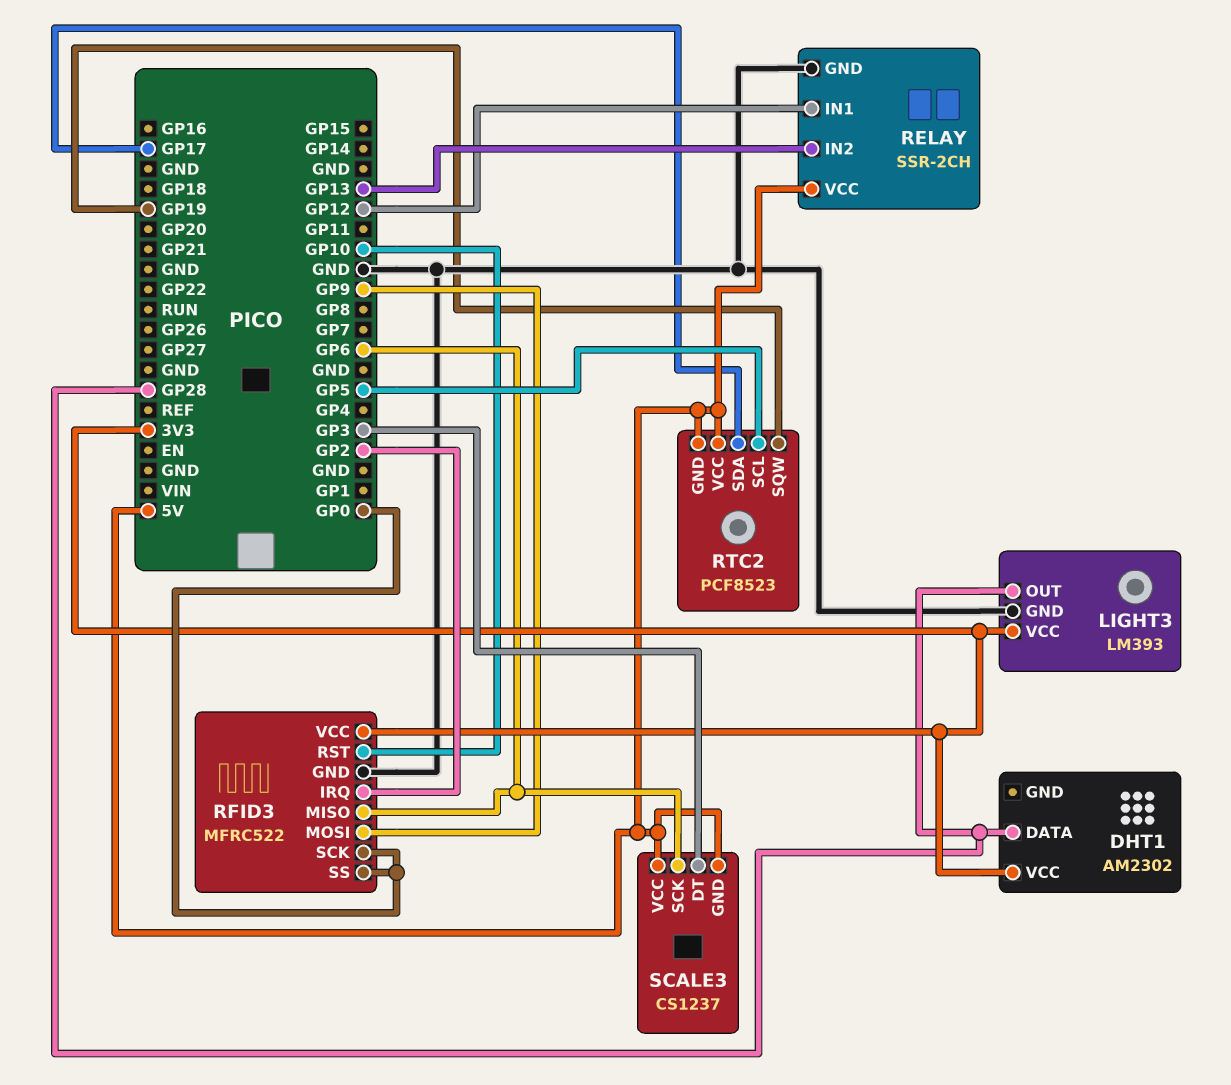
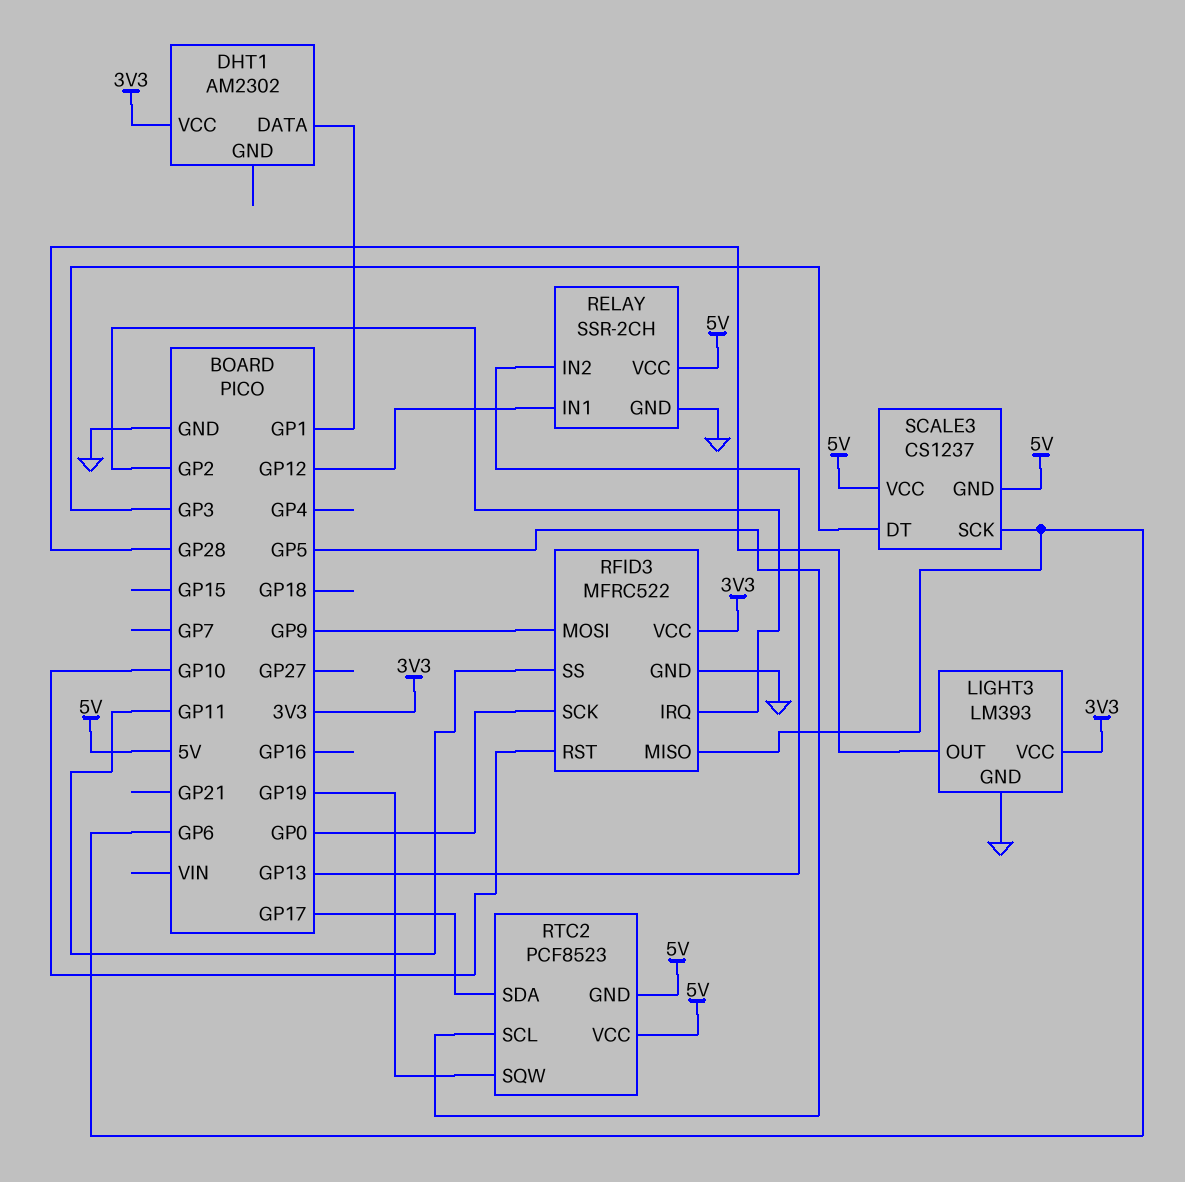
DHT1 pin DATA: GP28 -> GP1
RFID3 pin SS: GP0 -> GP11

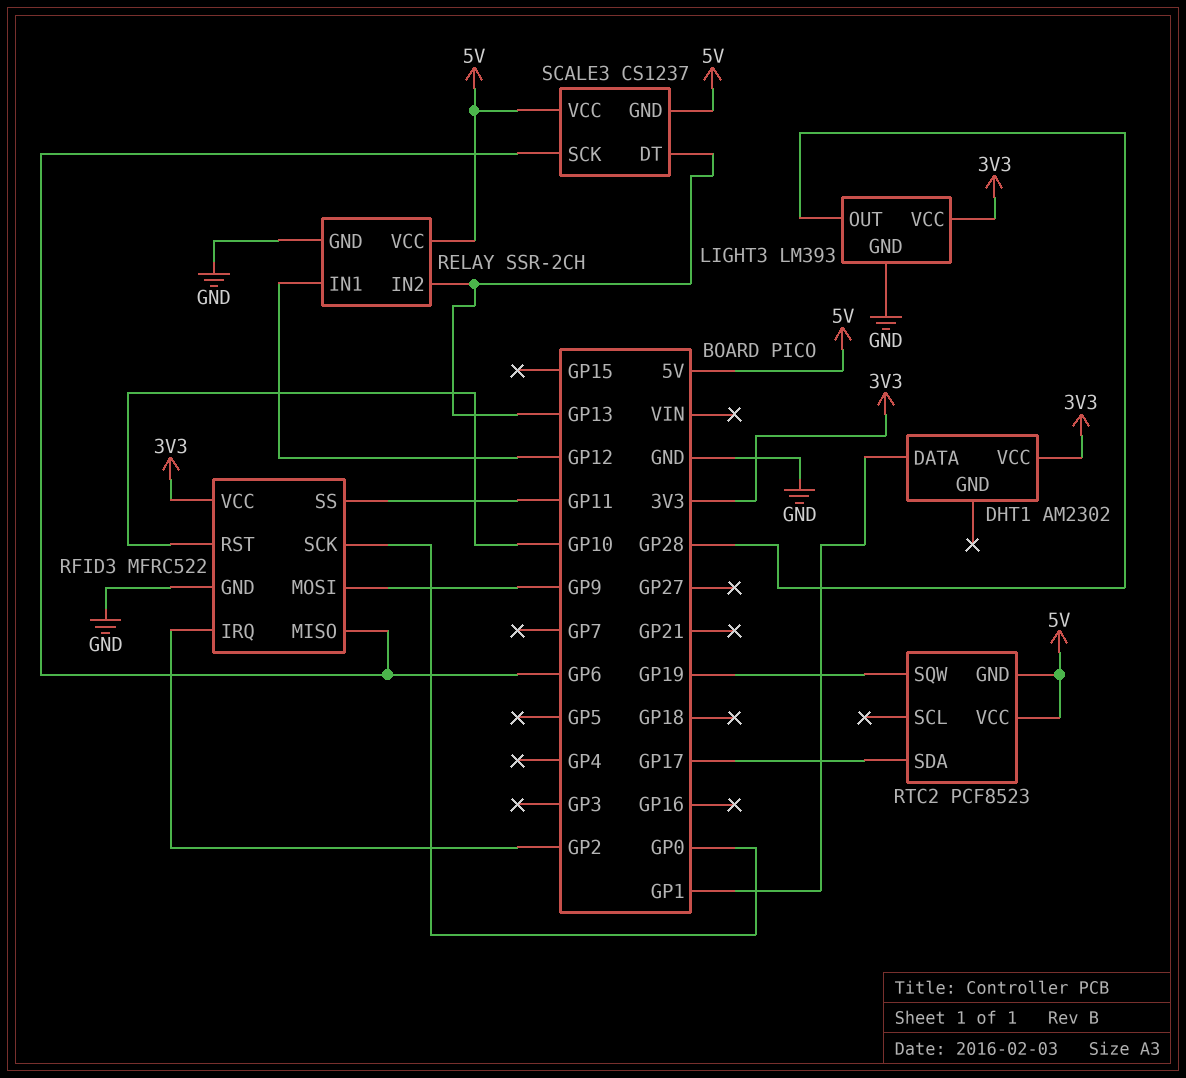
RTC2 pin SCL: GP5 -> none
SCALE3 pin DT: GP3 -> GP13

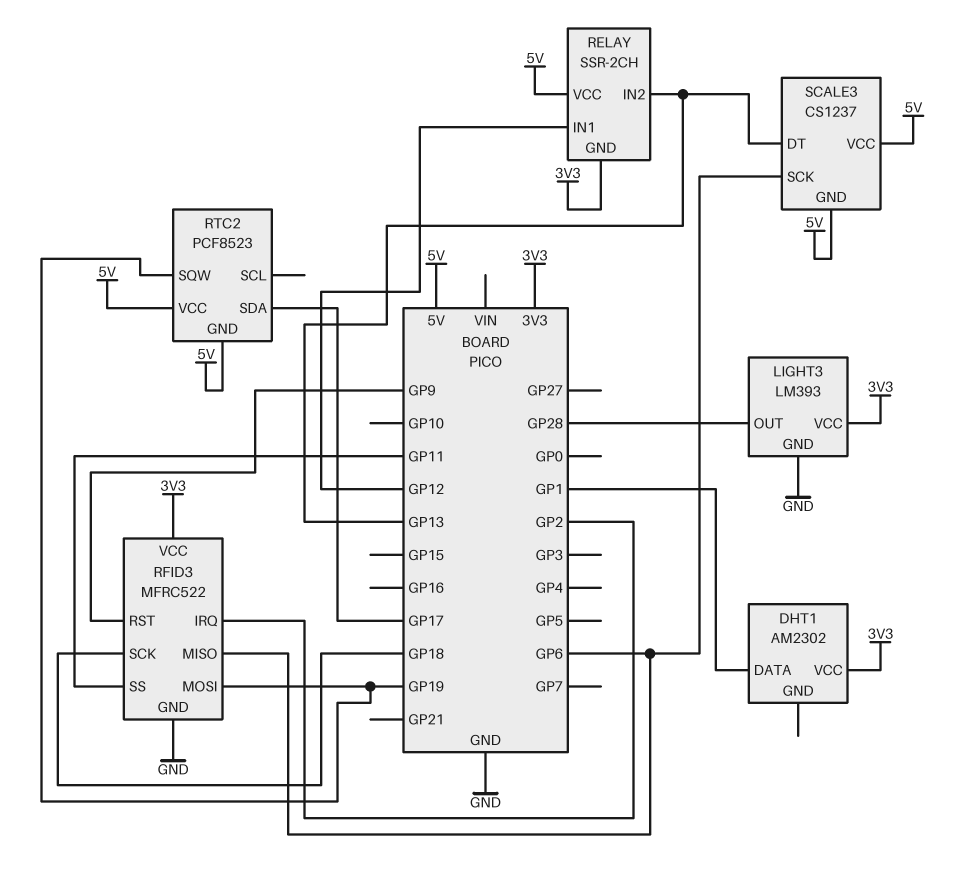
RELAY pin GND: GND -> 3V3
RFID3 pin MOSI: GP9 -> GP19
RFID3 pin RST: GP10 -> GP9
RFID3 pin SCK: GP0 -> GP18

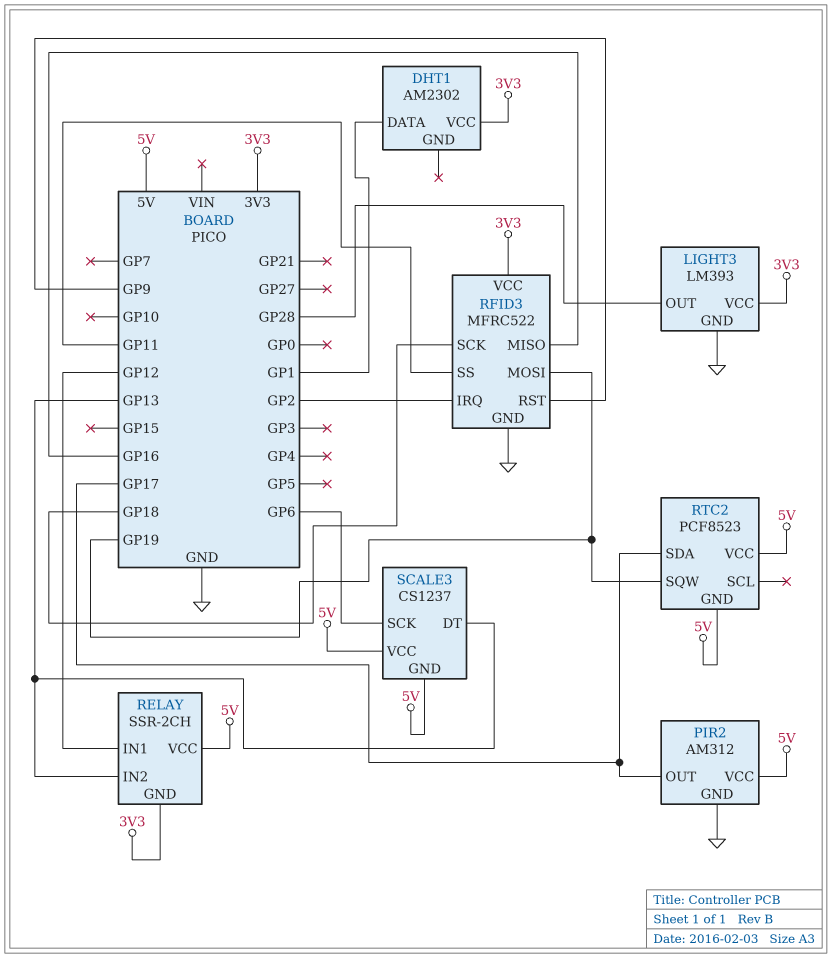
PIR2: none -> AM312
PIR2 pin GND: none -> GND
PIR2 pin OUT: none -> GP17
PIR2 pin VCC: none -> 5V
RFID3 pin MISO: GP6 -> GP16

